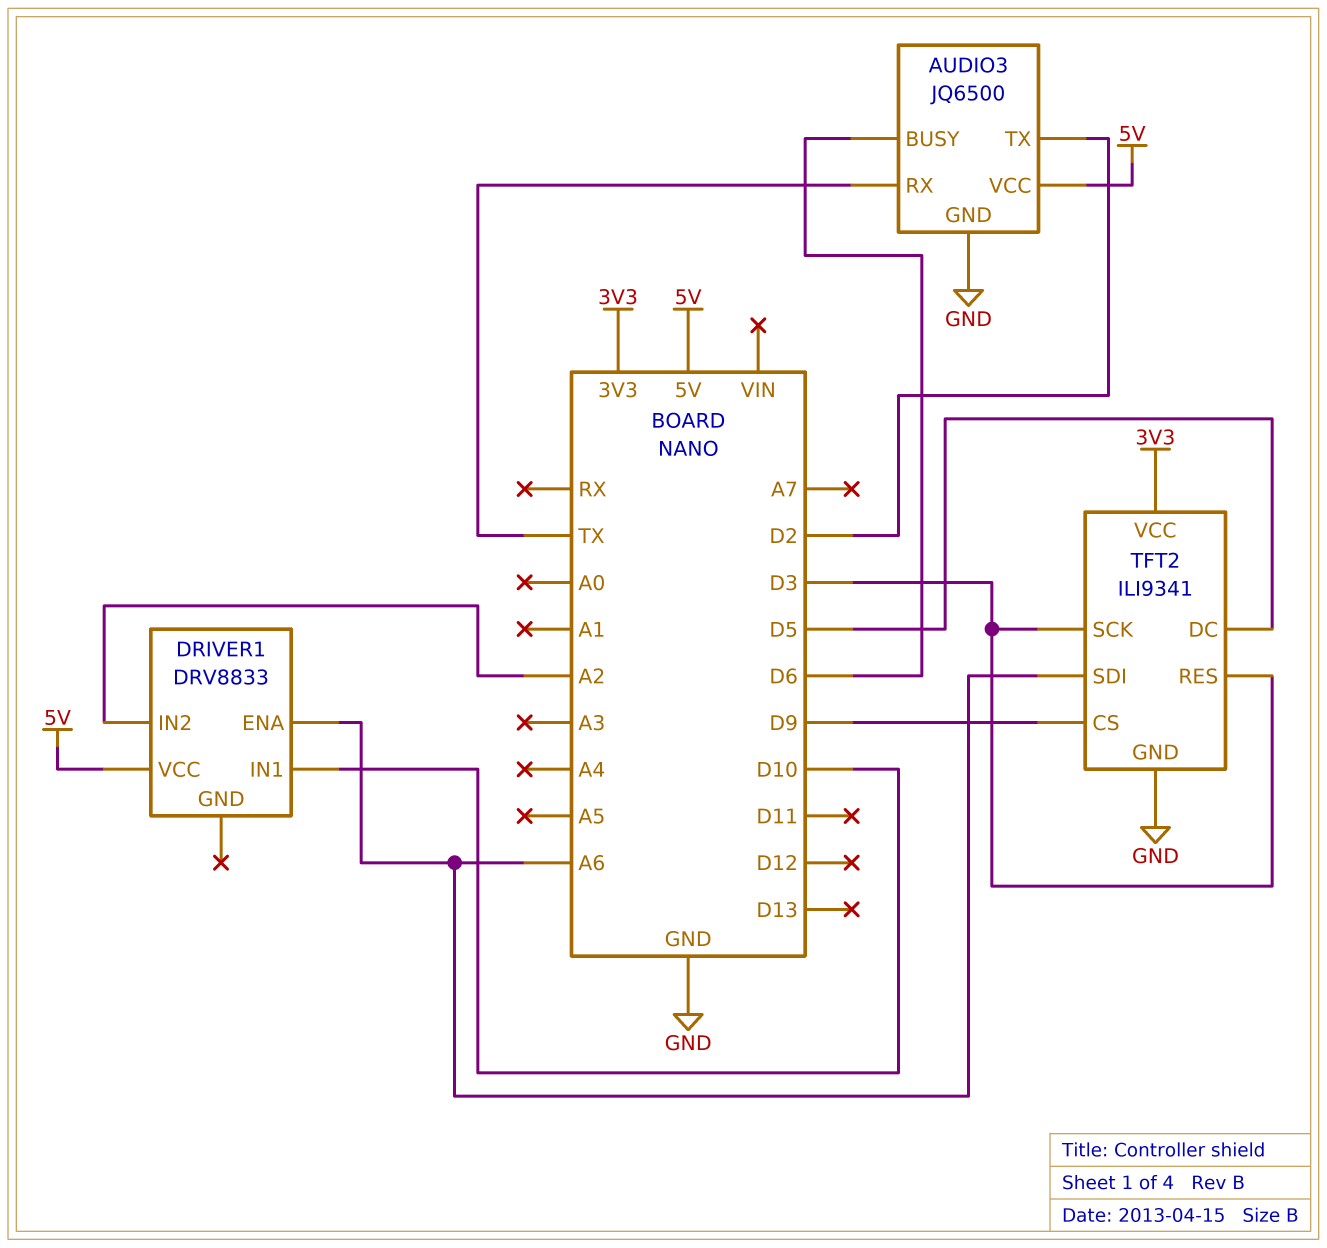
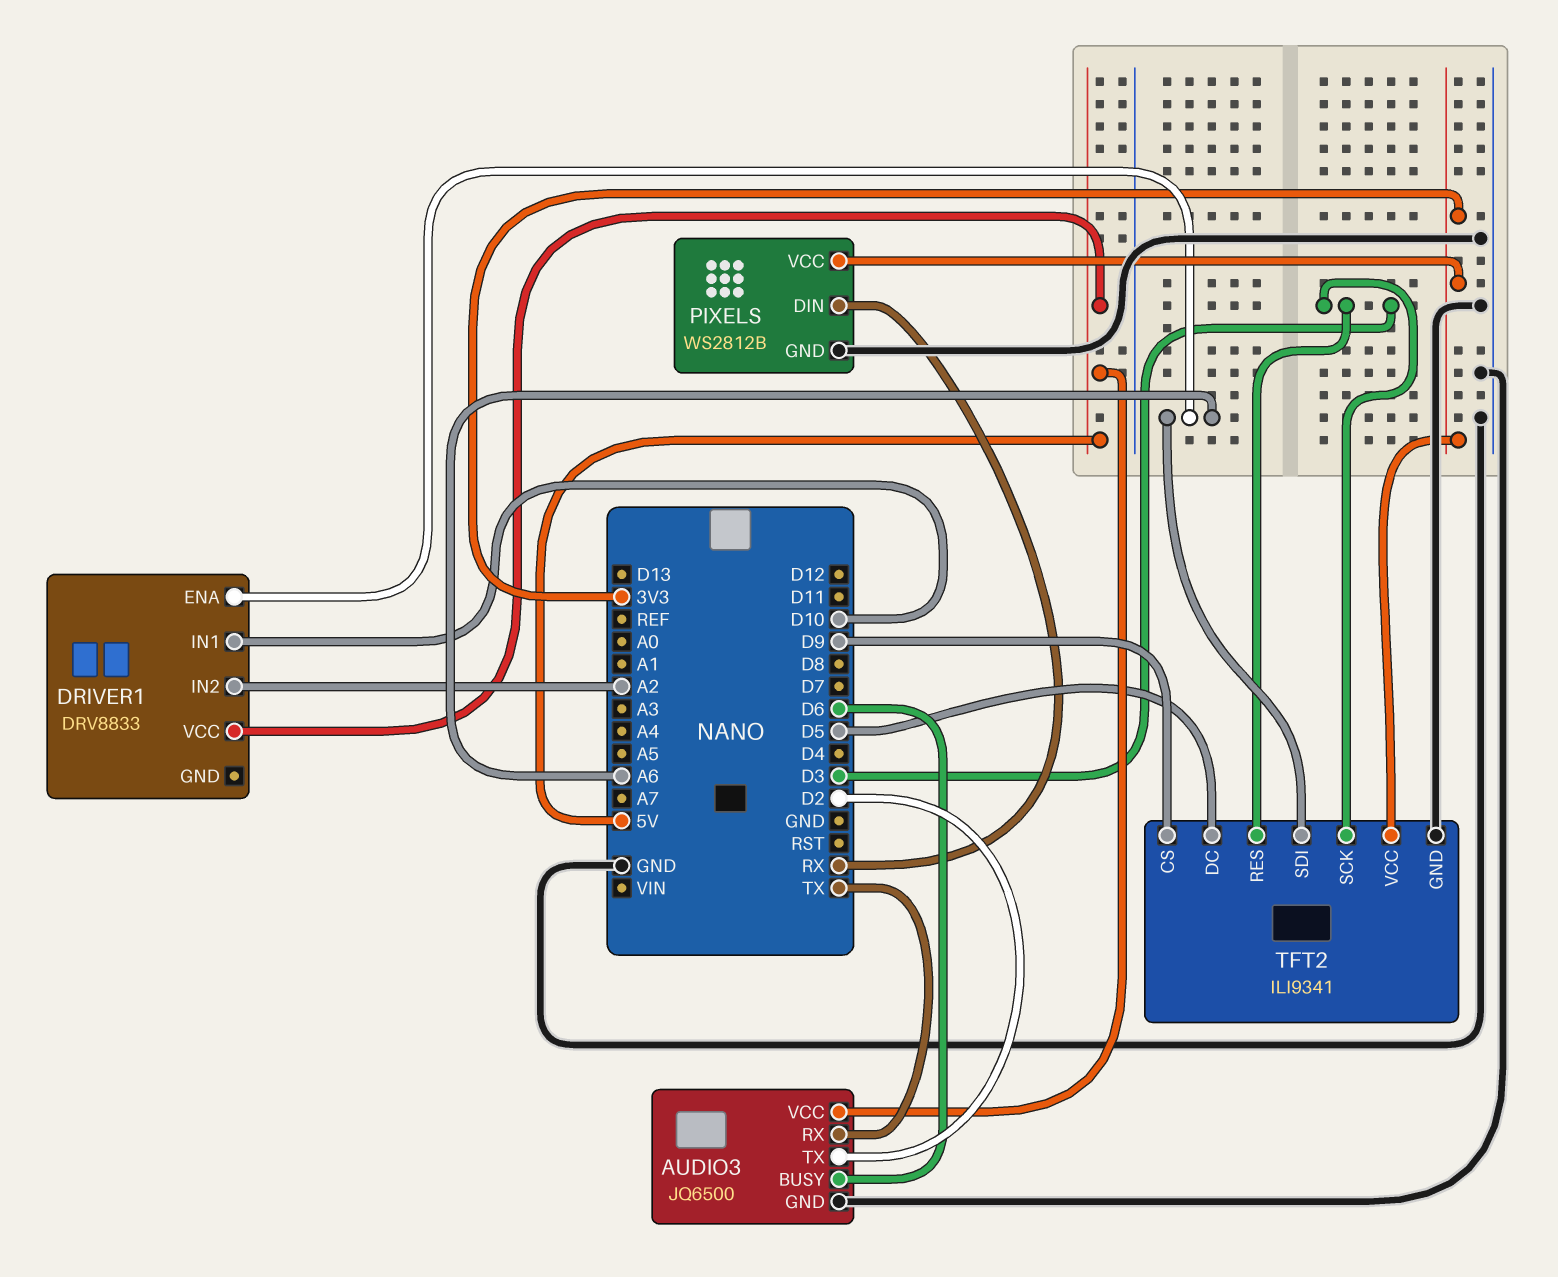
PIXELS: none -> WS2812B
PIXELS pin DIN: none -> RX
PIXELS pin GND: none -> GND
PIXELS pin VCC: none -> 3V3

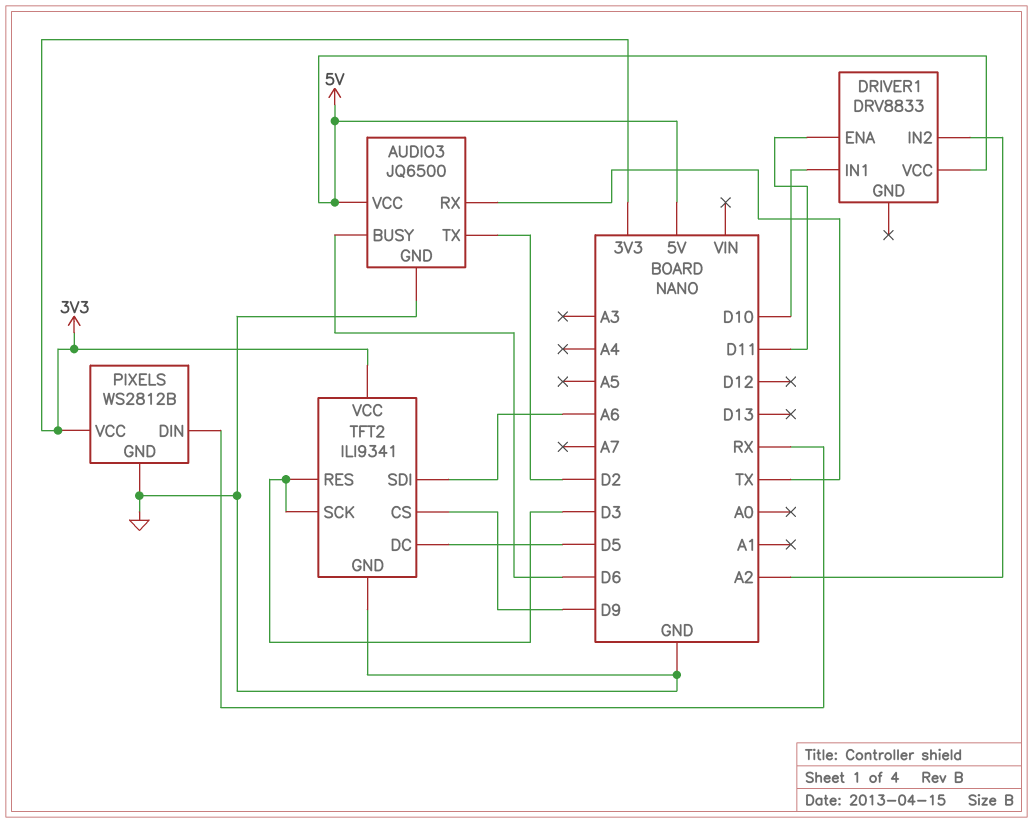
DRIVER1 pin ENA: A6 -> D11

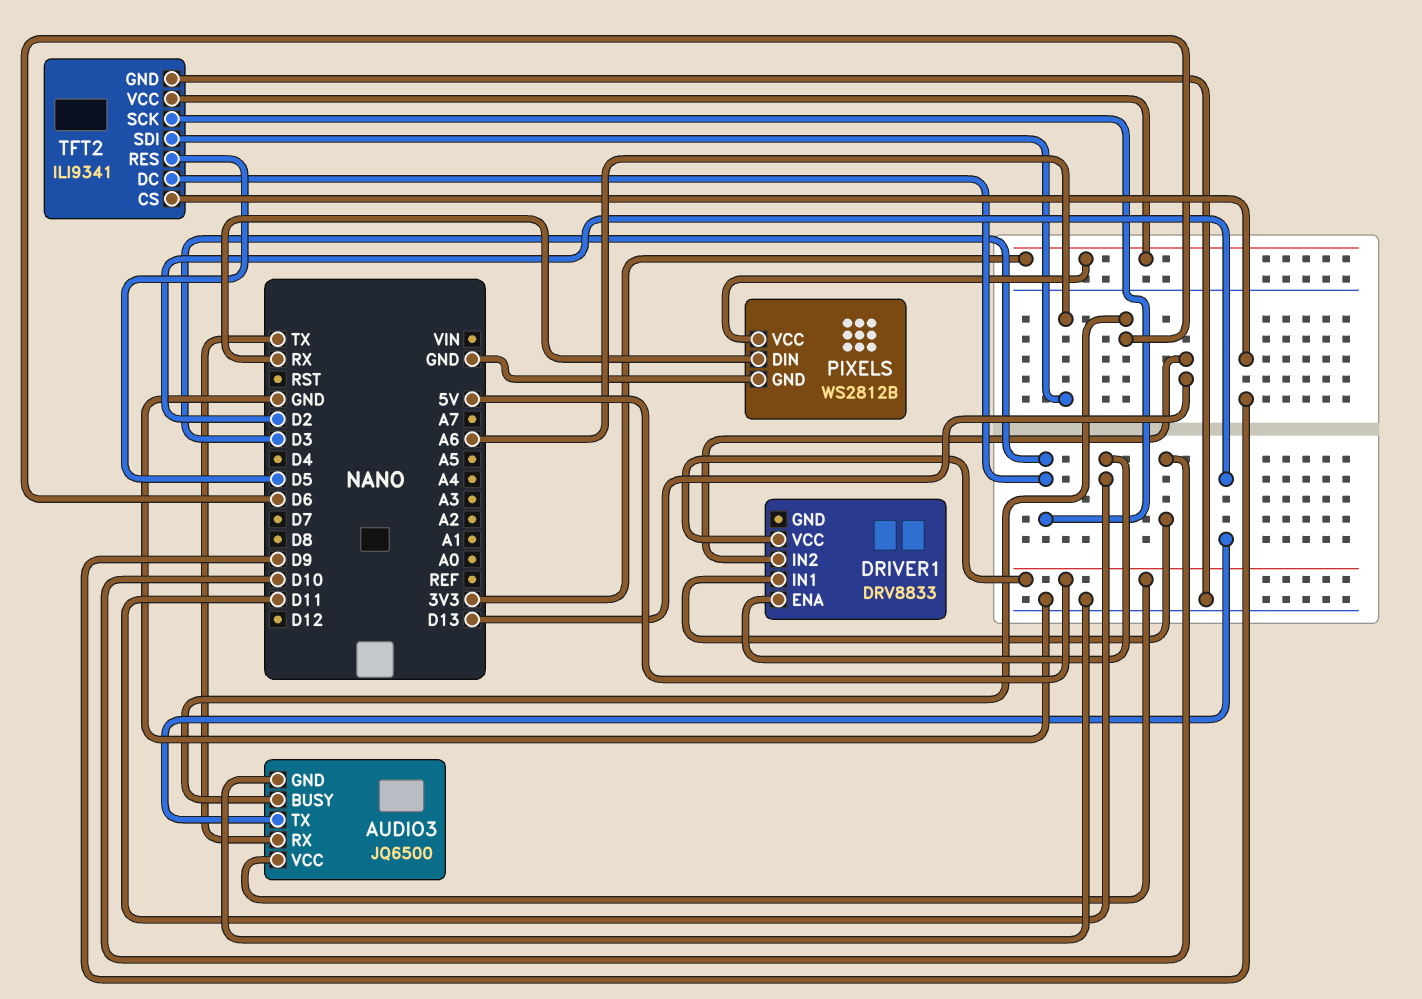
DRIVER1 pin IN2: A2 -> D13
TFT2 pin DC: D5 -> D3
TFT2 pin RES: D3 -> D5

